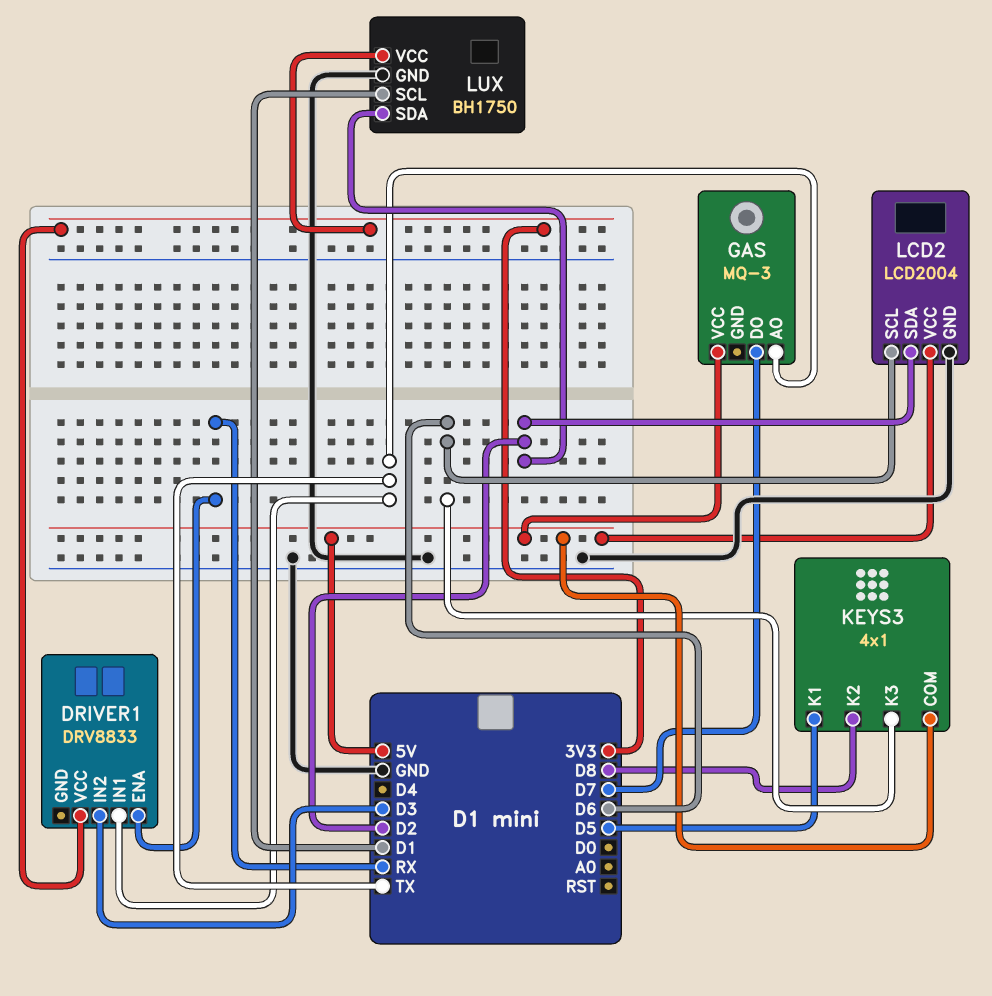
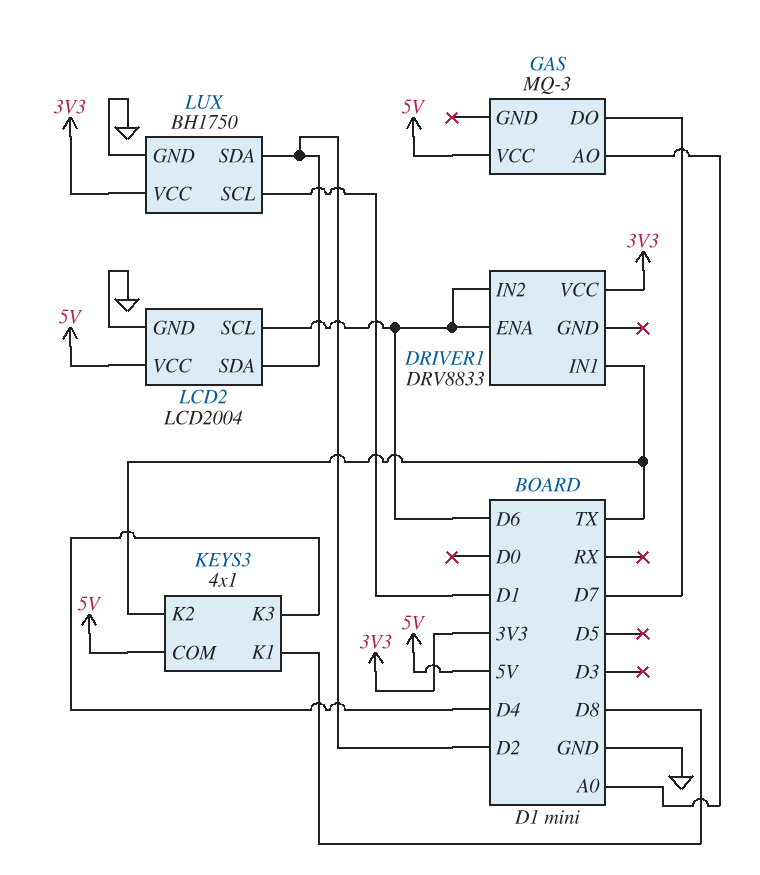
DRIVER1 pin ENA: RX -> D6
DRIVER1 pin IN2: D3 -> D6
GAS pin AO: TX -> A0
KEYS3 pin K1: D5 -> D8
KEYS3 pin K2: D8 -> TX
KEYS3 pin K3: D6 -> D4

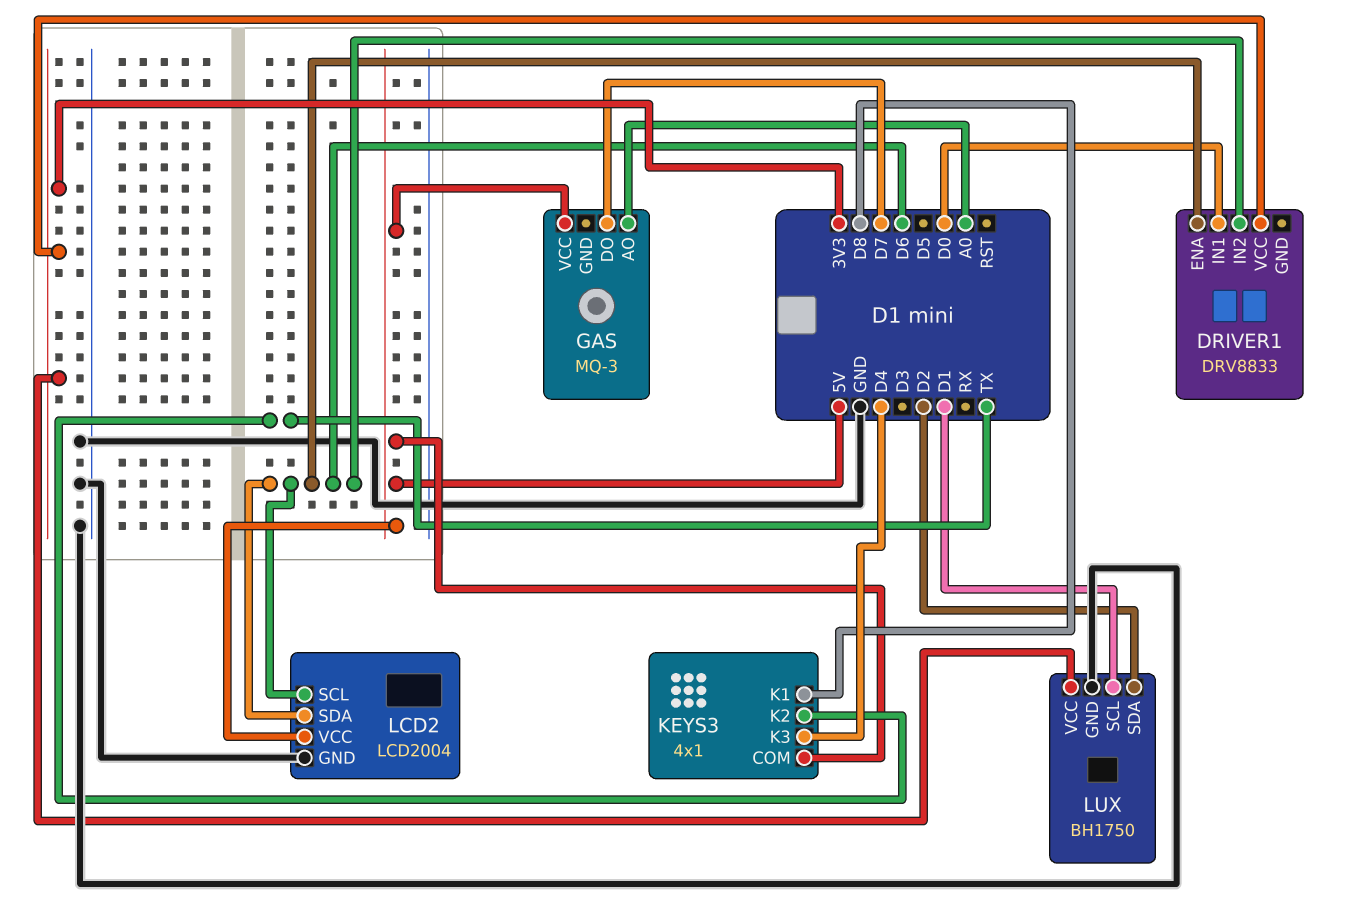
DRIVER1 pin IN1: TX -> D0
LCD2 pin SDA: D2 -> D6

